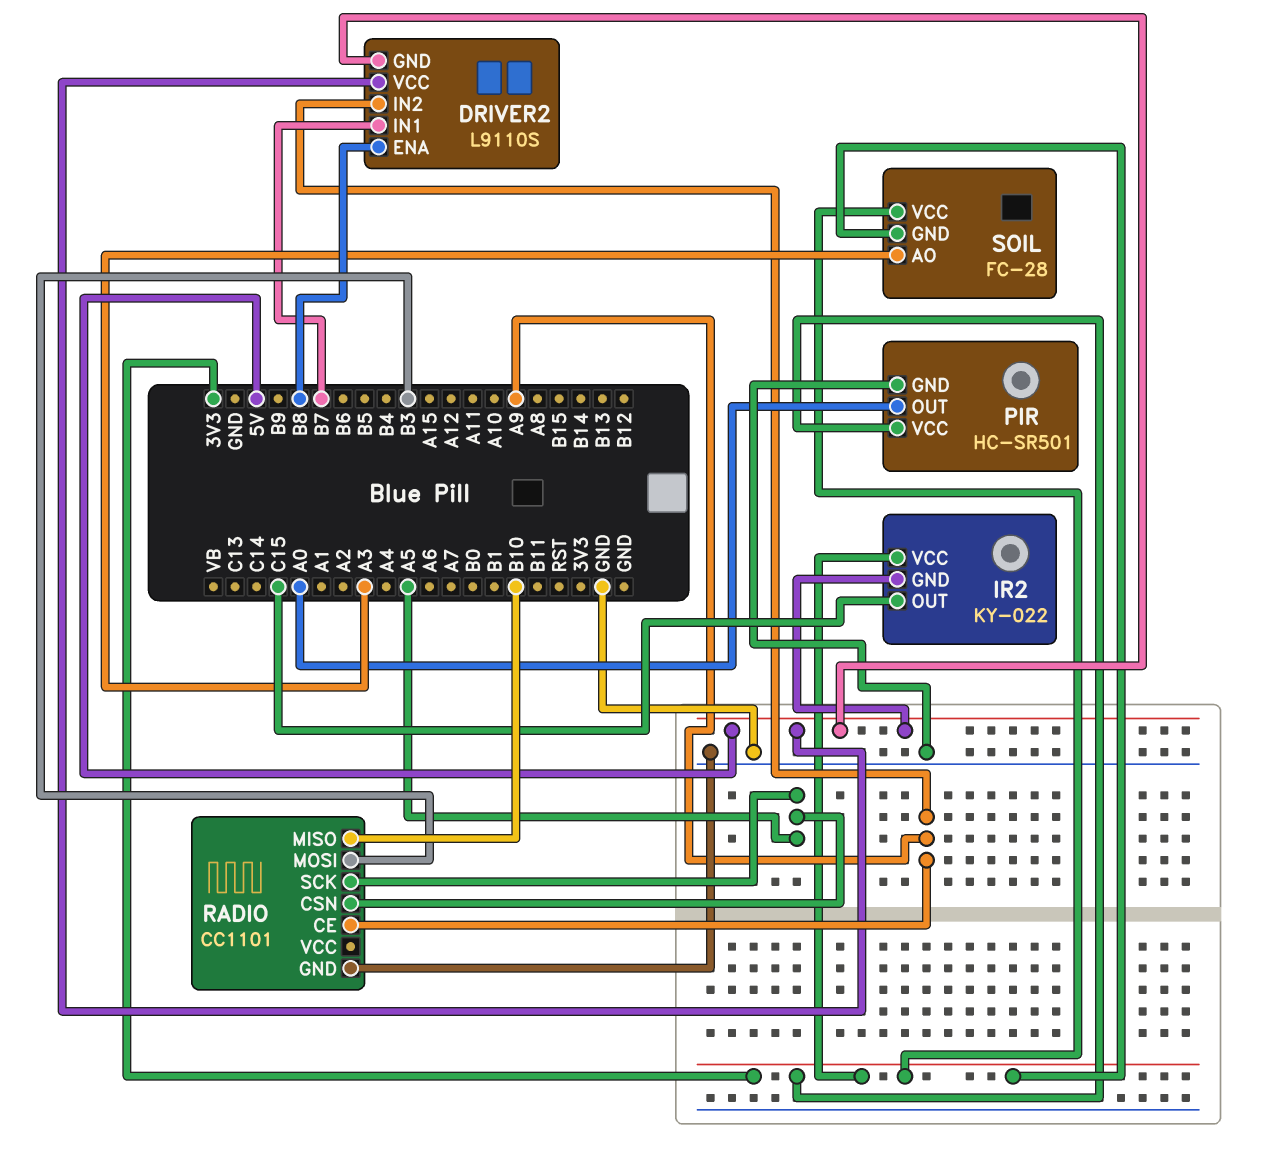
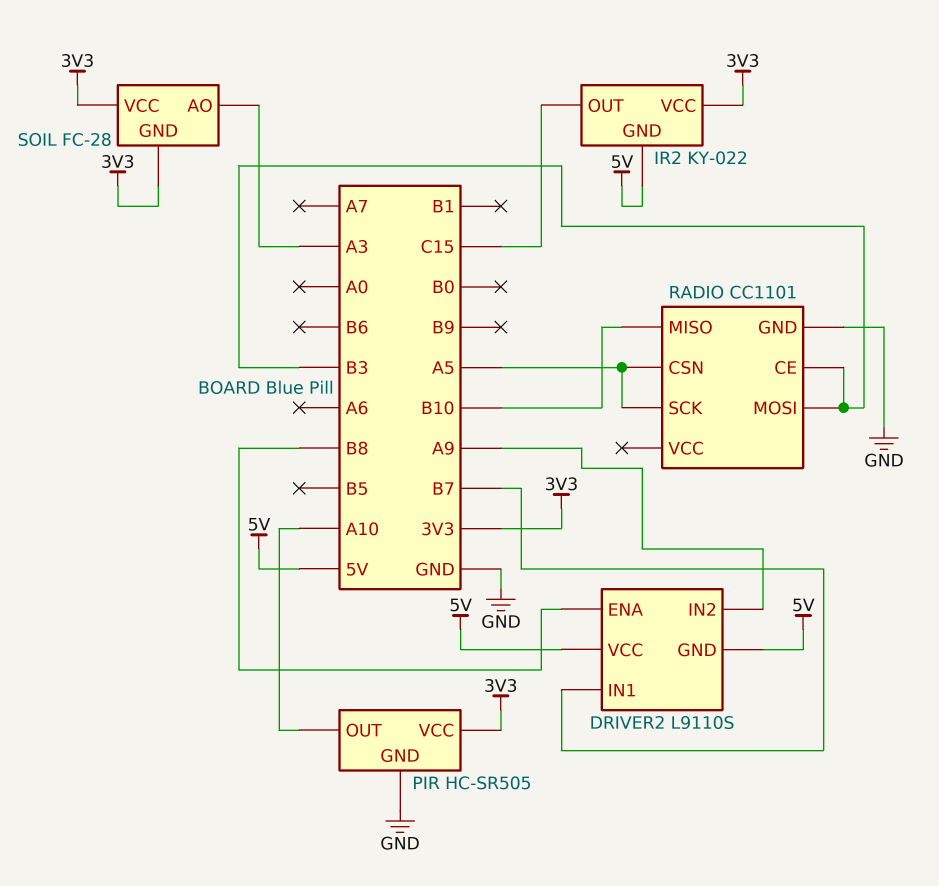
PIR: HC-SR501 -> HC-SR505
PIR pin OUT: A0 -> A10
RADIO pin CE: A9 -> B3

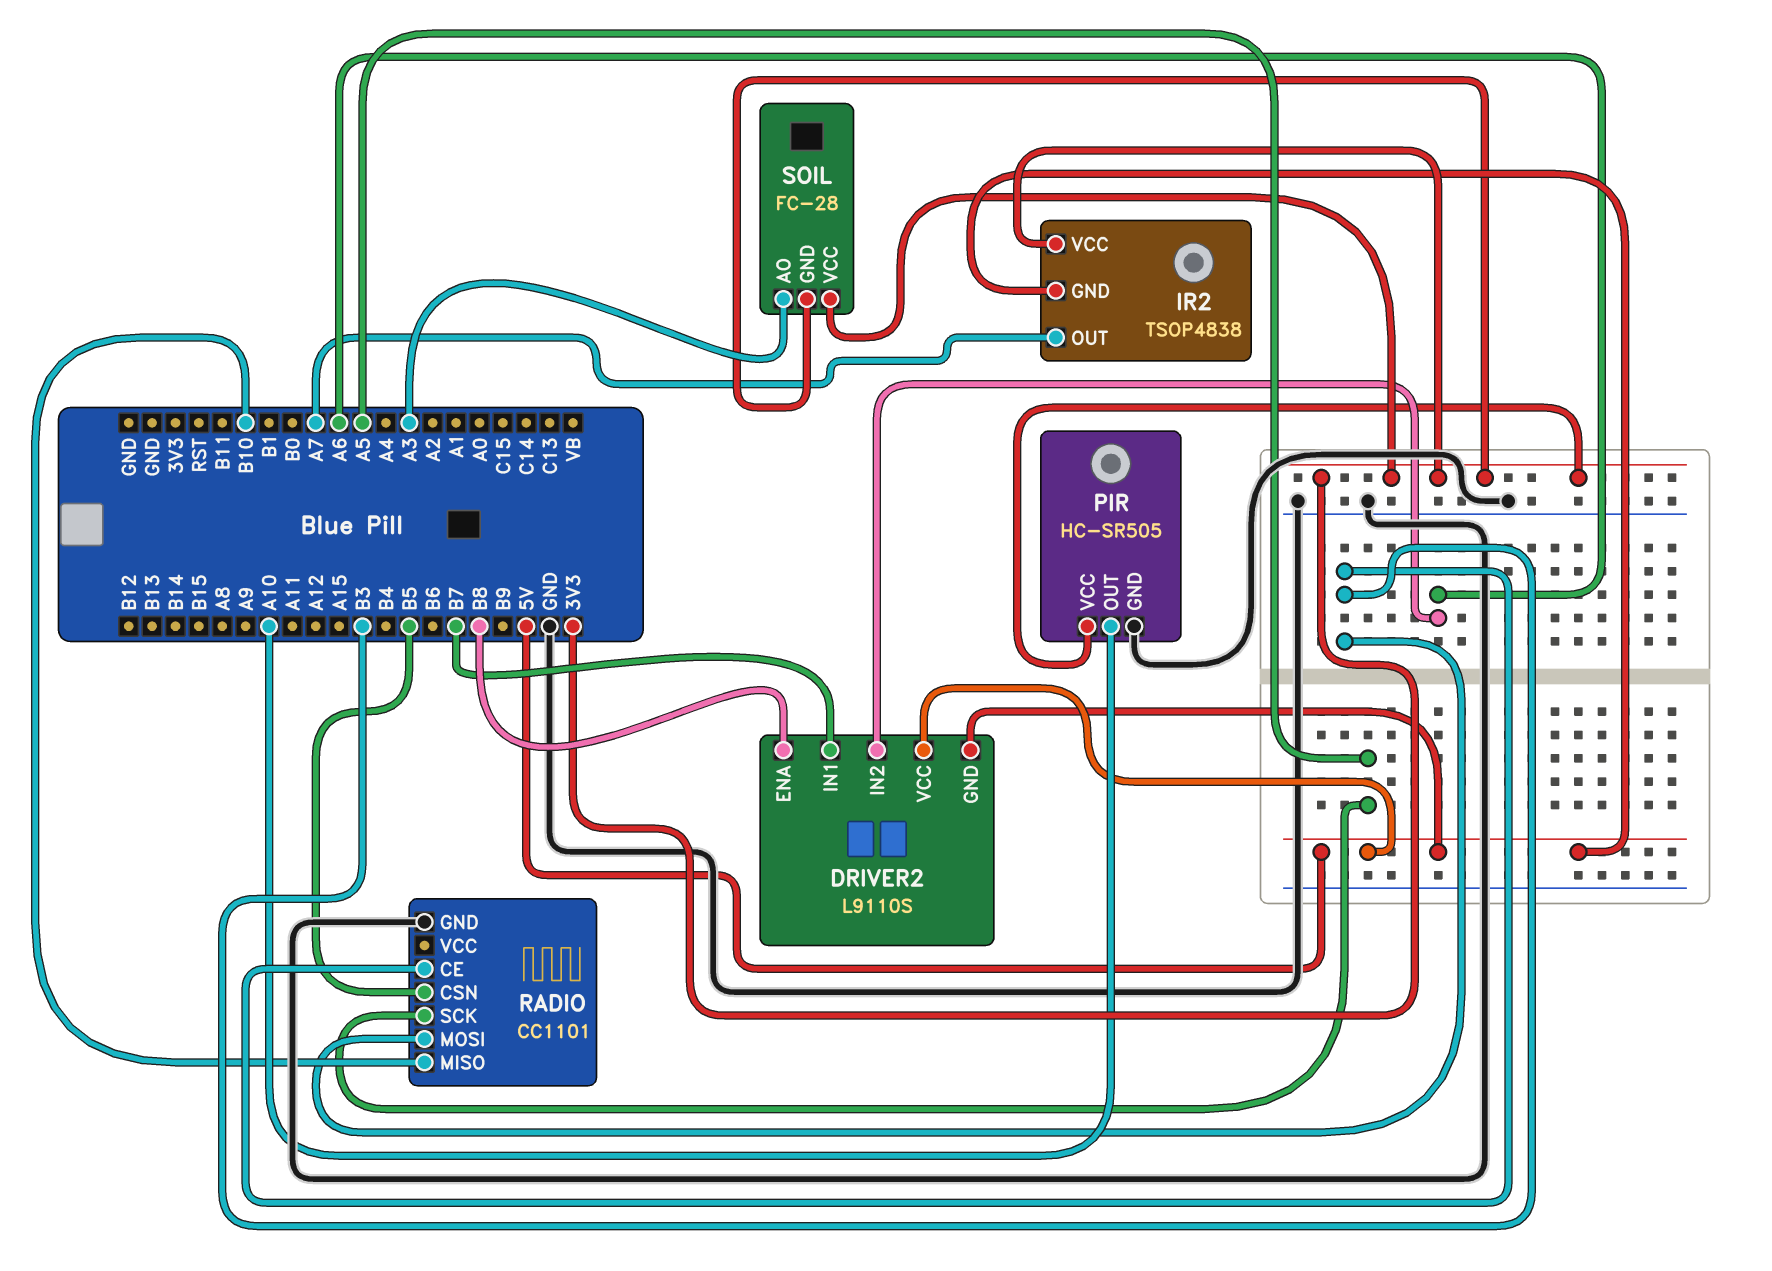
DRIVER2 pin IN2: A9 -> A6
IR2: KY-022 -> TSOP4838
IR2 pin OUT: C15 -> A7
RADIO pin CSN: A5 -> B5

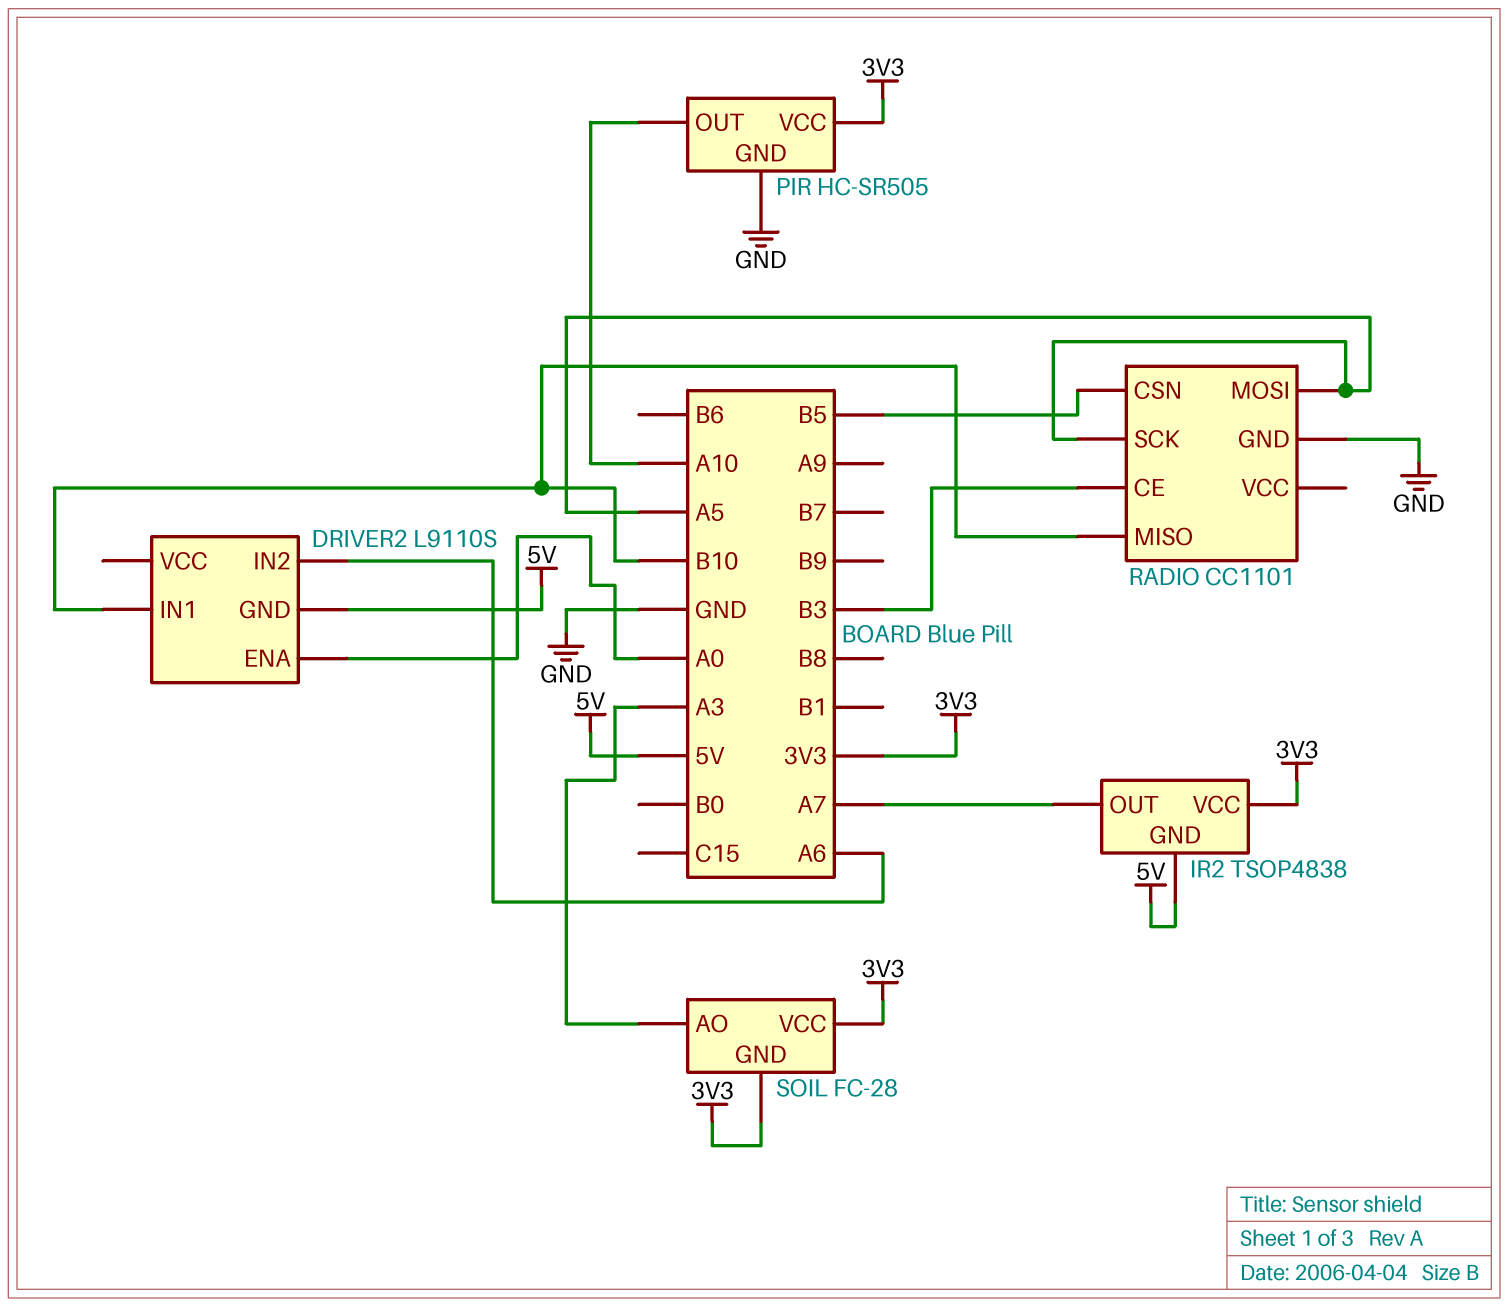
DRIVER2 pin ENA: B8 -> A0
DRIVER2 pin IN1: B7 -> B10
DRIVER2 pin VCC: 5V -> none
RADIO pin MOSI: B3 -> A5

